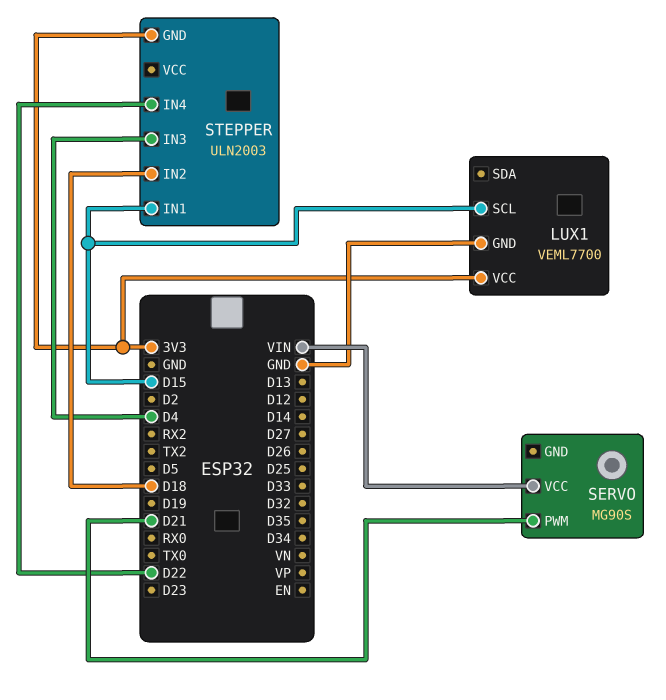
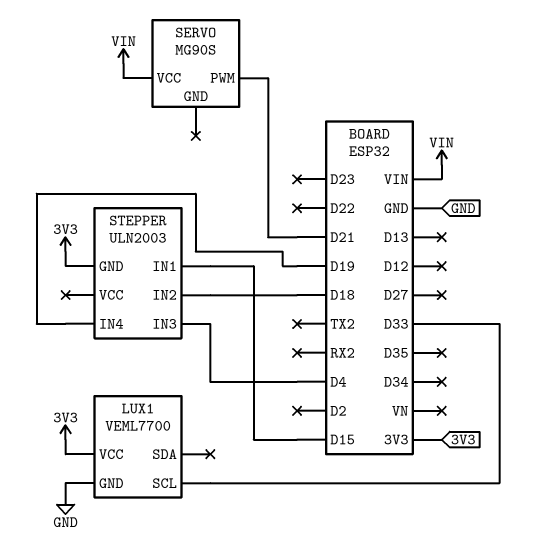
LUX1 pin SCL: D15 -> D33
STEPPER pin IN4: D22 -> D19

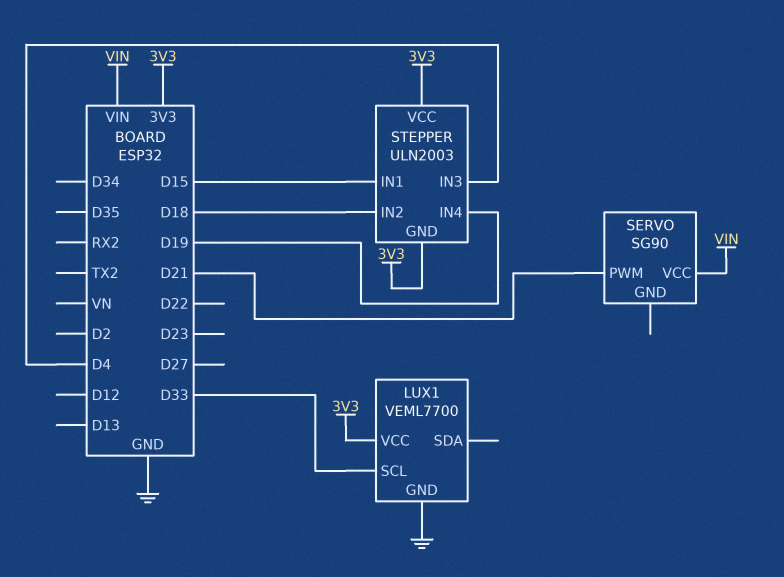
SERVO: MG90S -> SG90
STEPPER pin VCC: none -> 3V3

